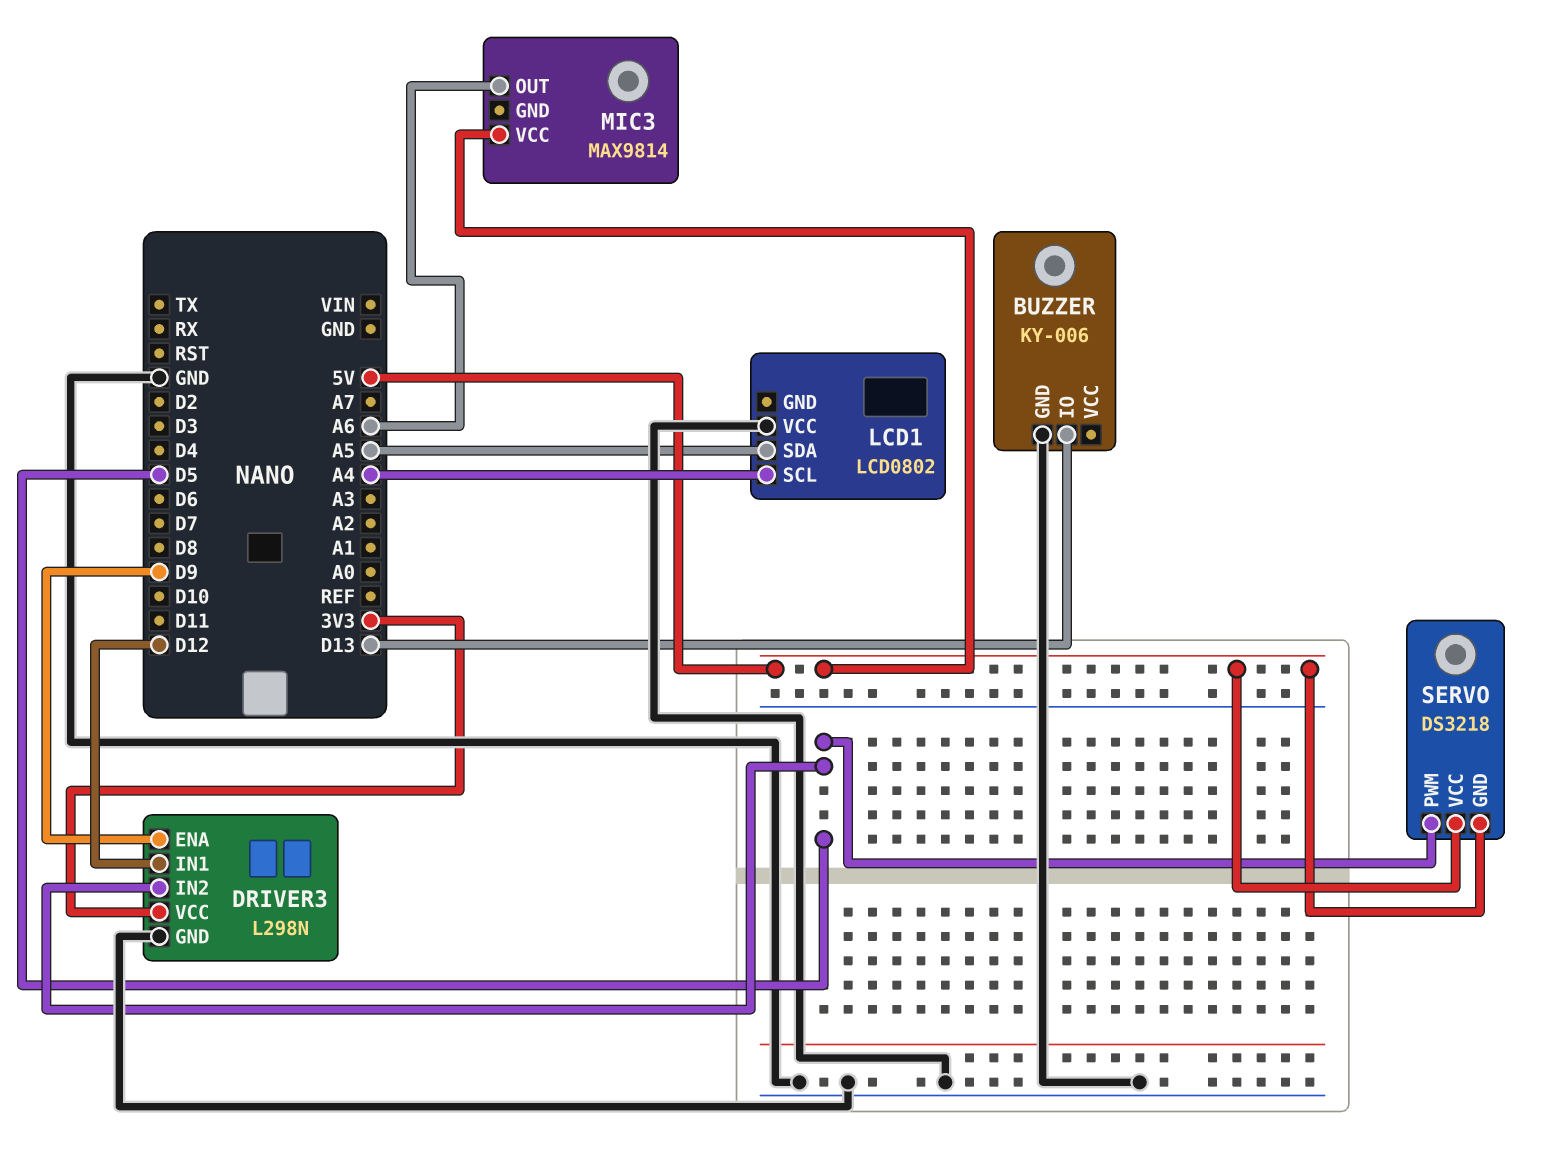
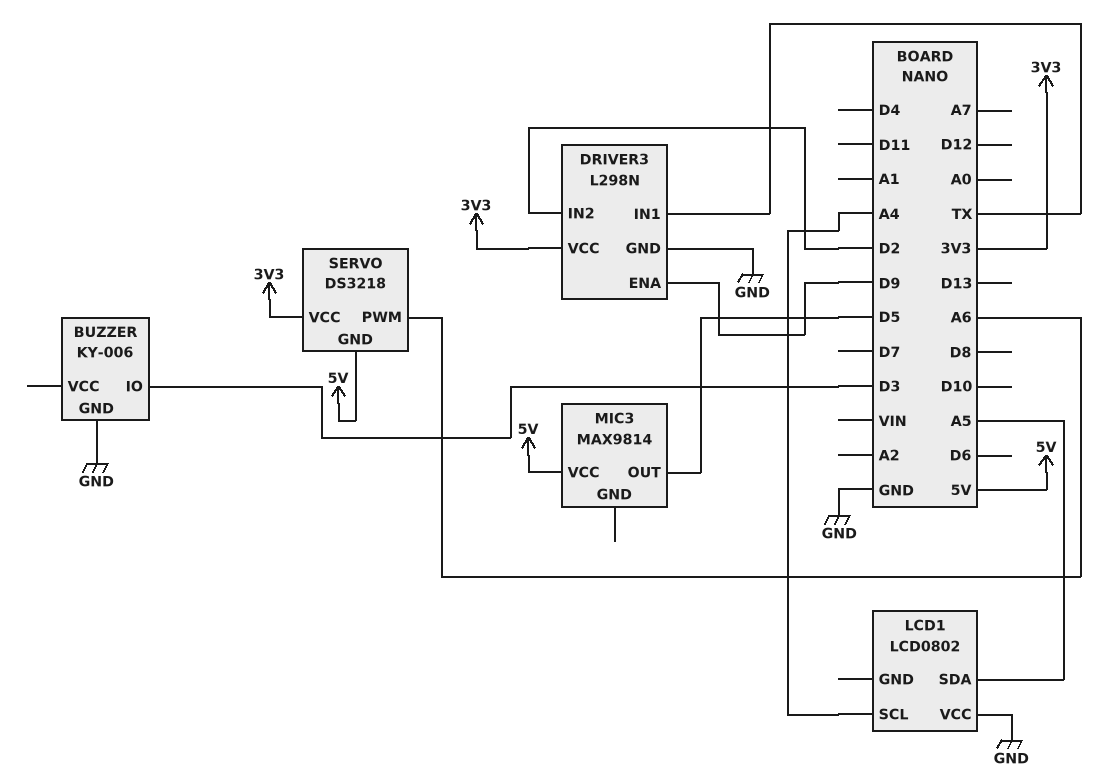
BUZZER pin IO: D13 -> D3
DRIVER3 pin IN1: D12 -> TX
DRIVER3 pin IN2: D5 -> D2
MIC3 pin OUT: A6 -> D5
SERVO pin PWM: D5 -> A6
SERVO pin VCC: 5V -> 3V3

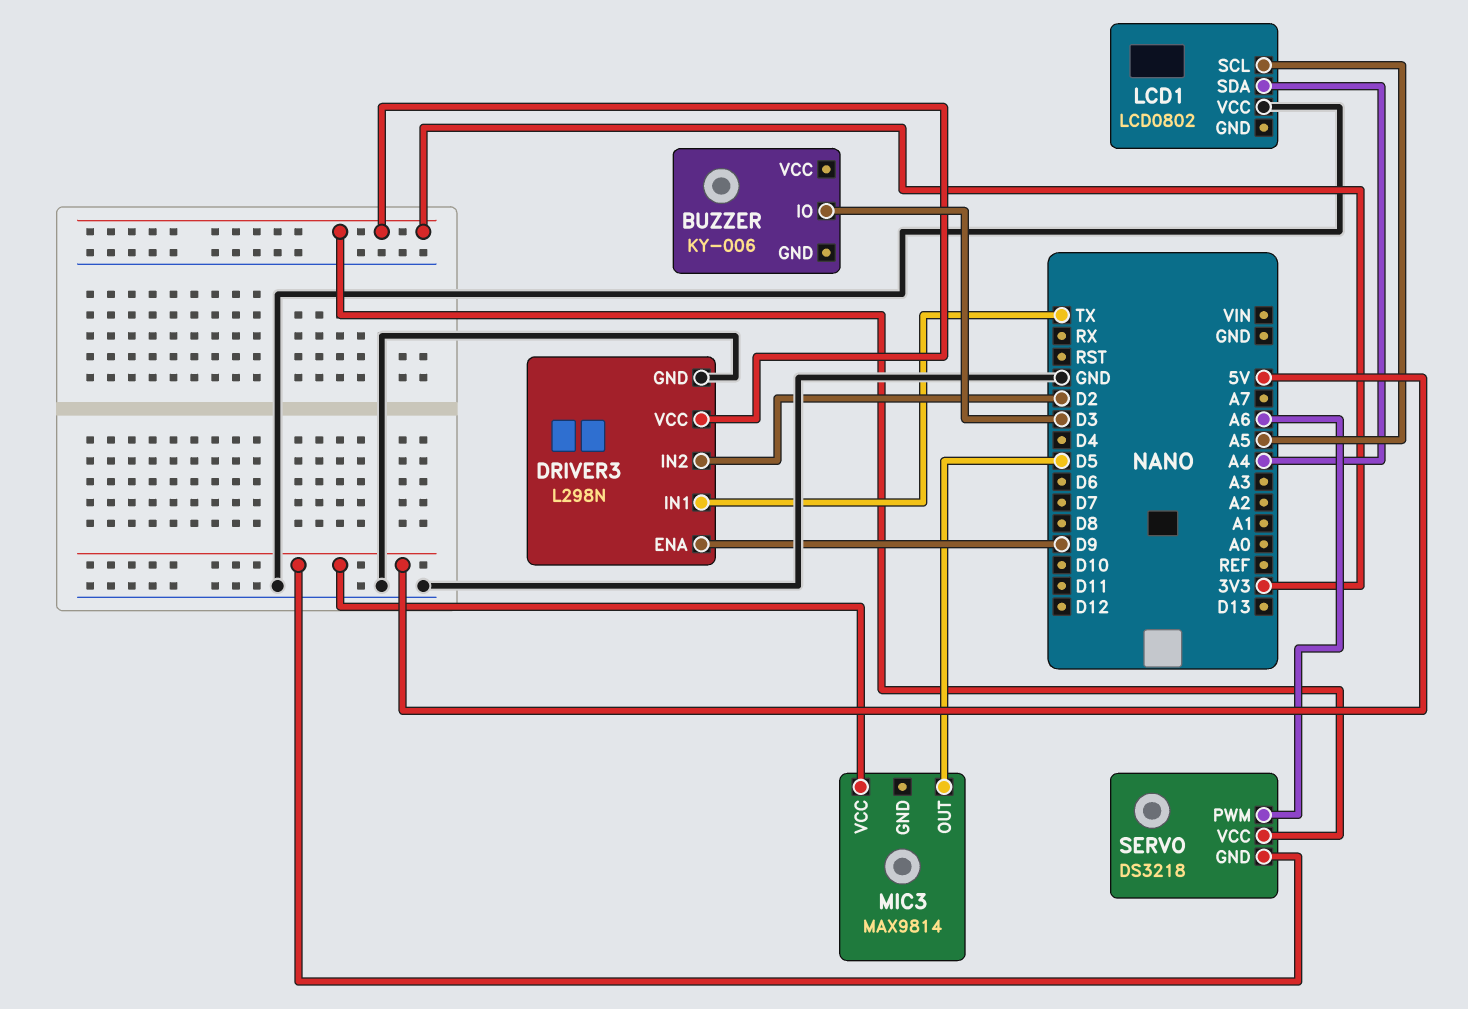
BUZZER pin GND: GND -> none
LCD1 pin SCL: A4 -> A5
LCD1 pin SDA: A5 -> A4

